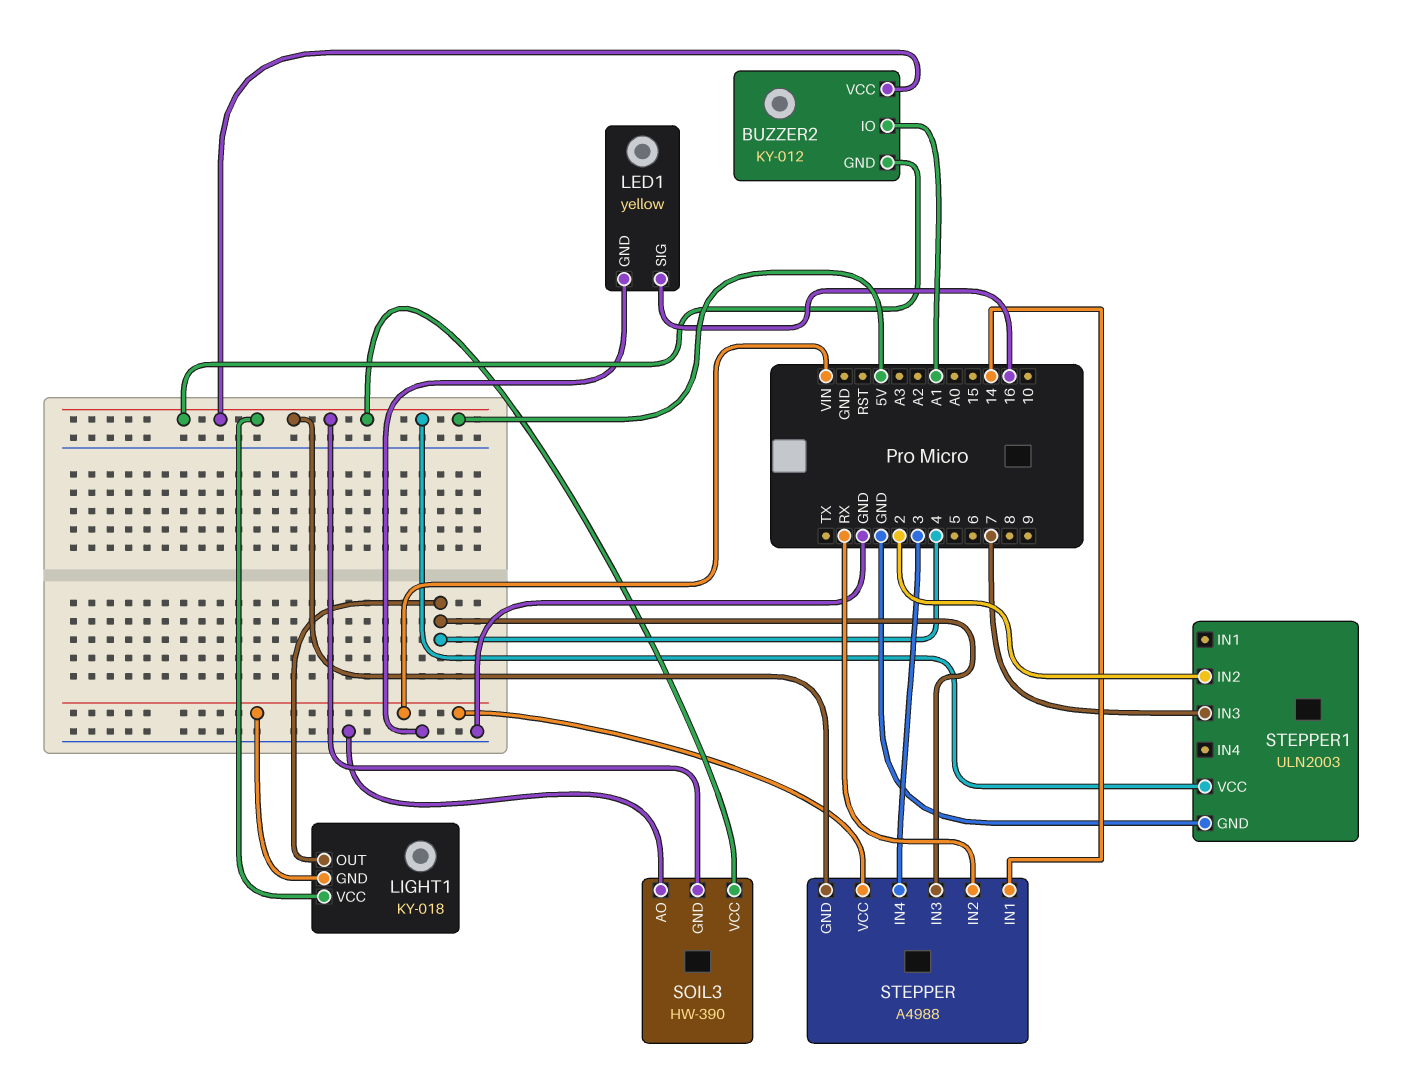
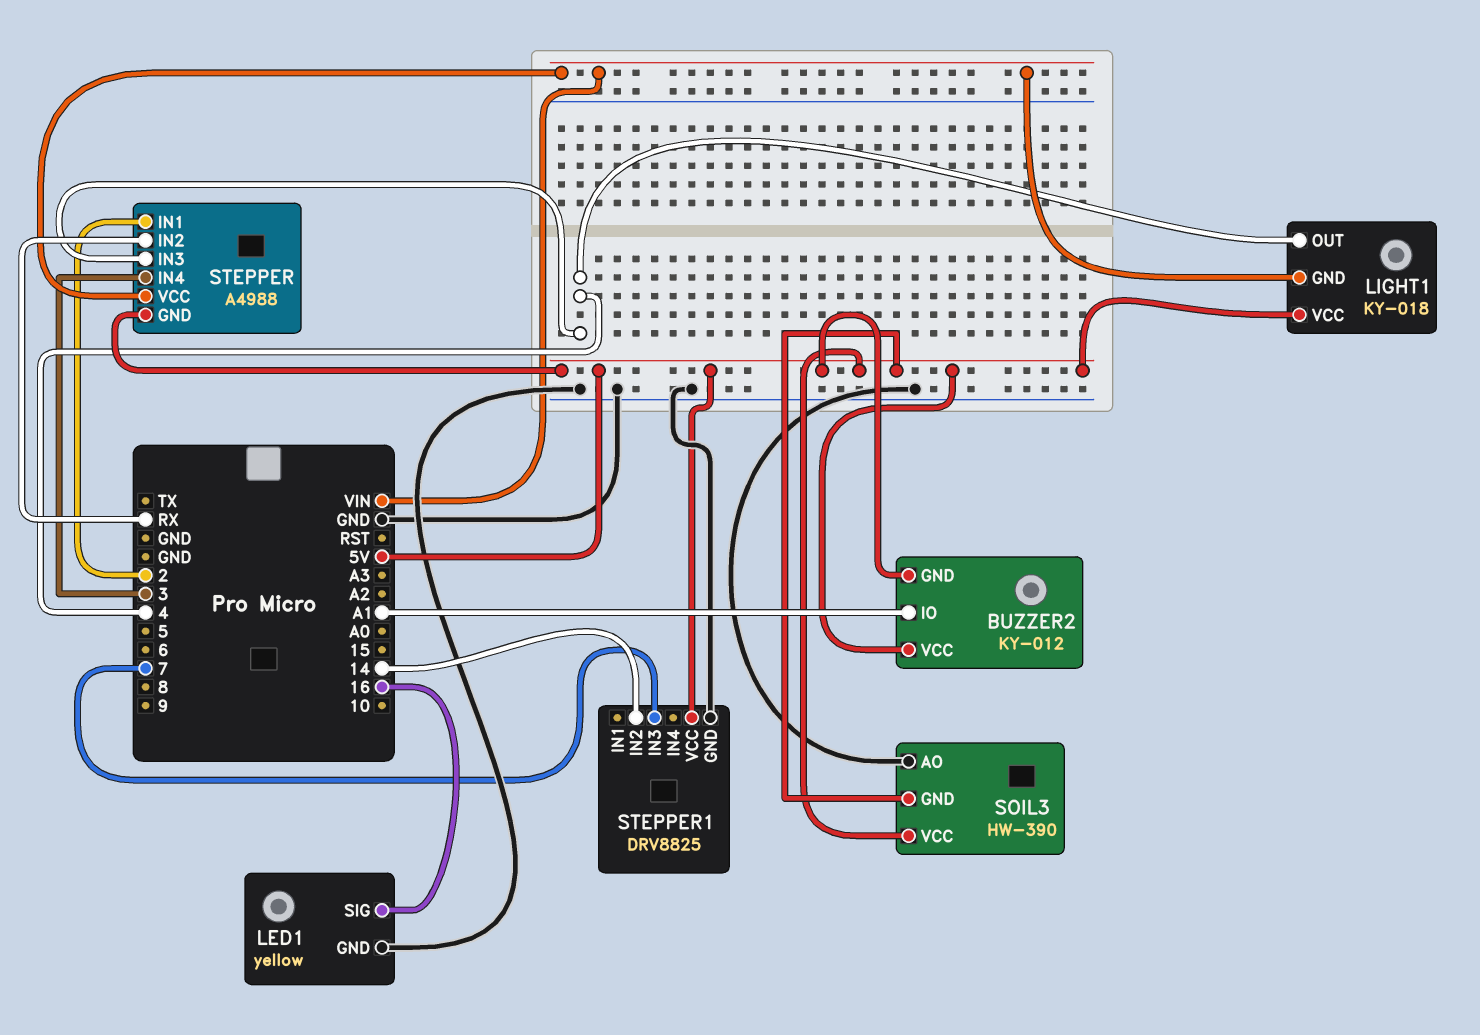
STEPPER pin IN1: 14 -> 2
STEPPER1: ULN2003 -> DRV8825
STEPPER1 pin IN2: 2 -> 14

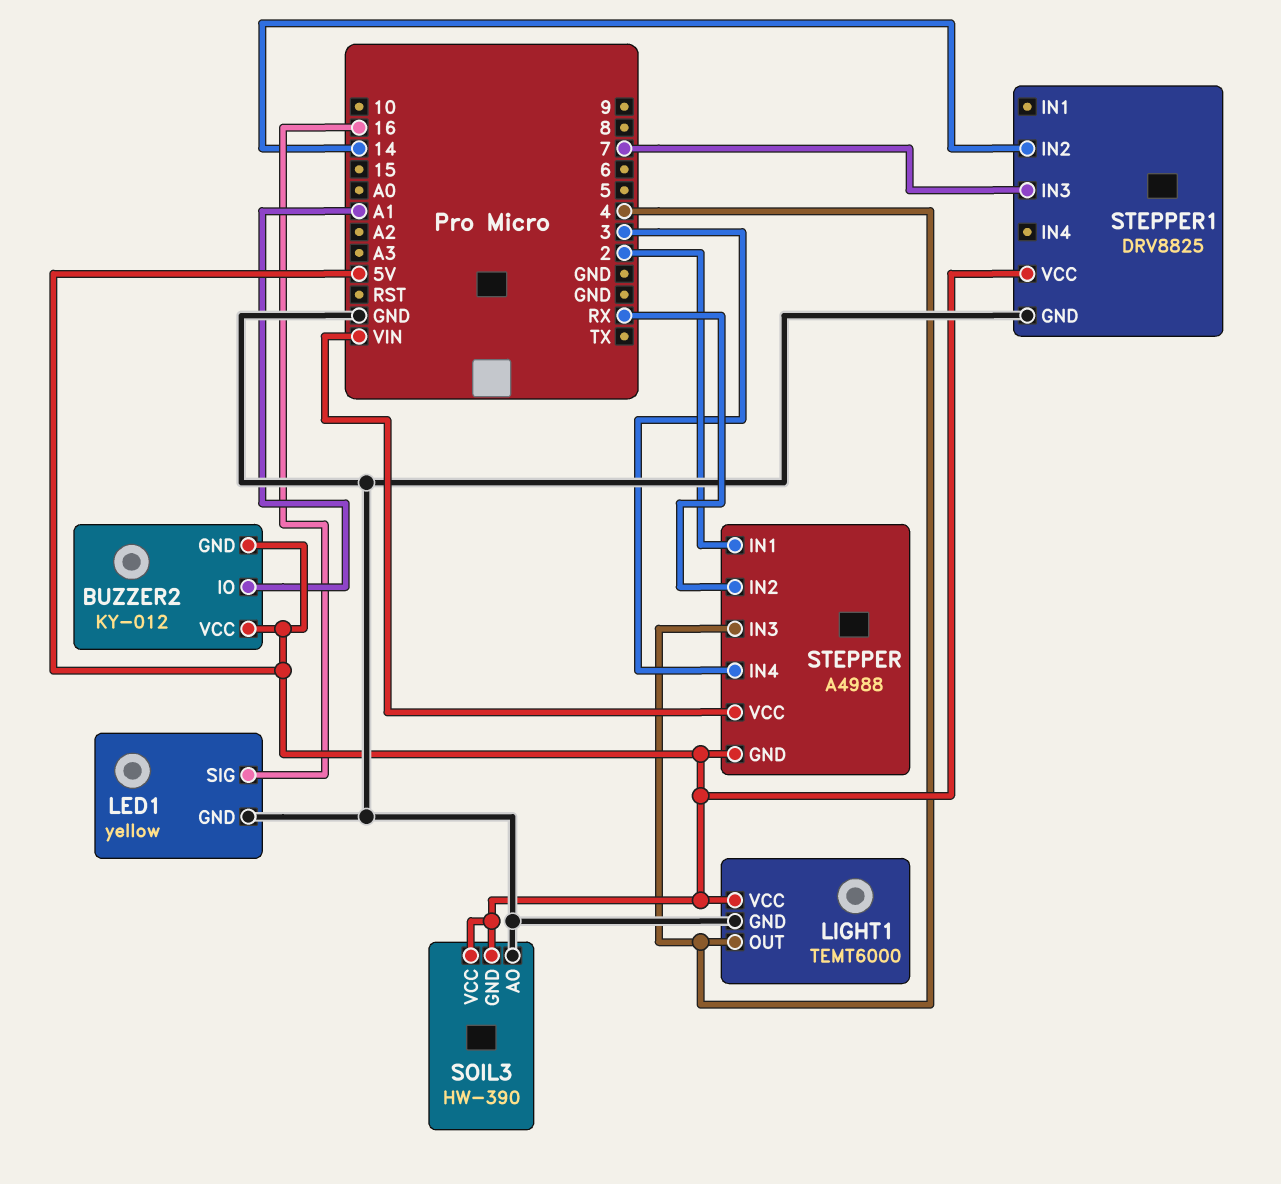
LIGHT1: KY-018 -> TEMT6000
LIGHT1 pin GND: VIN -> GND

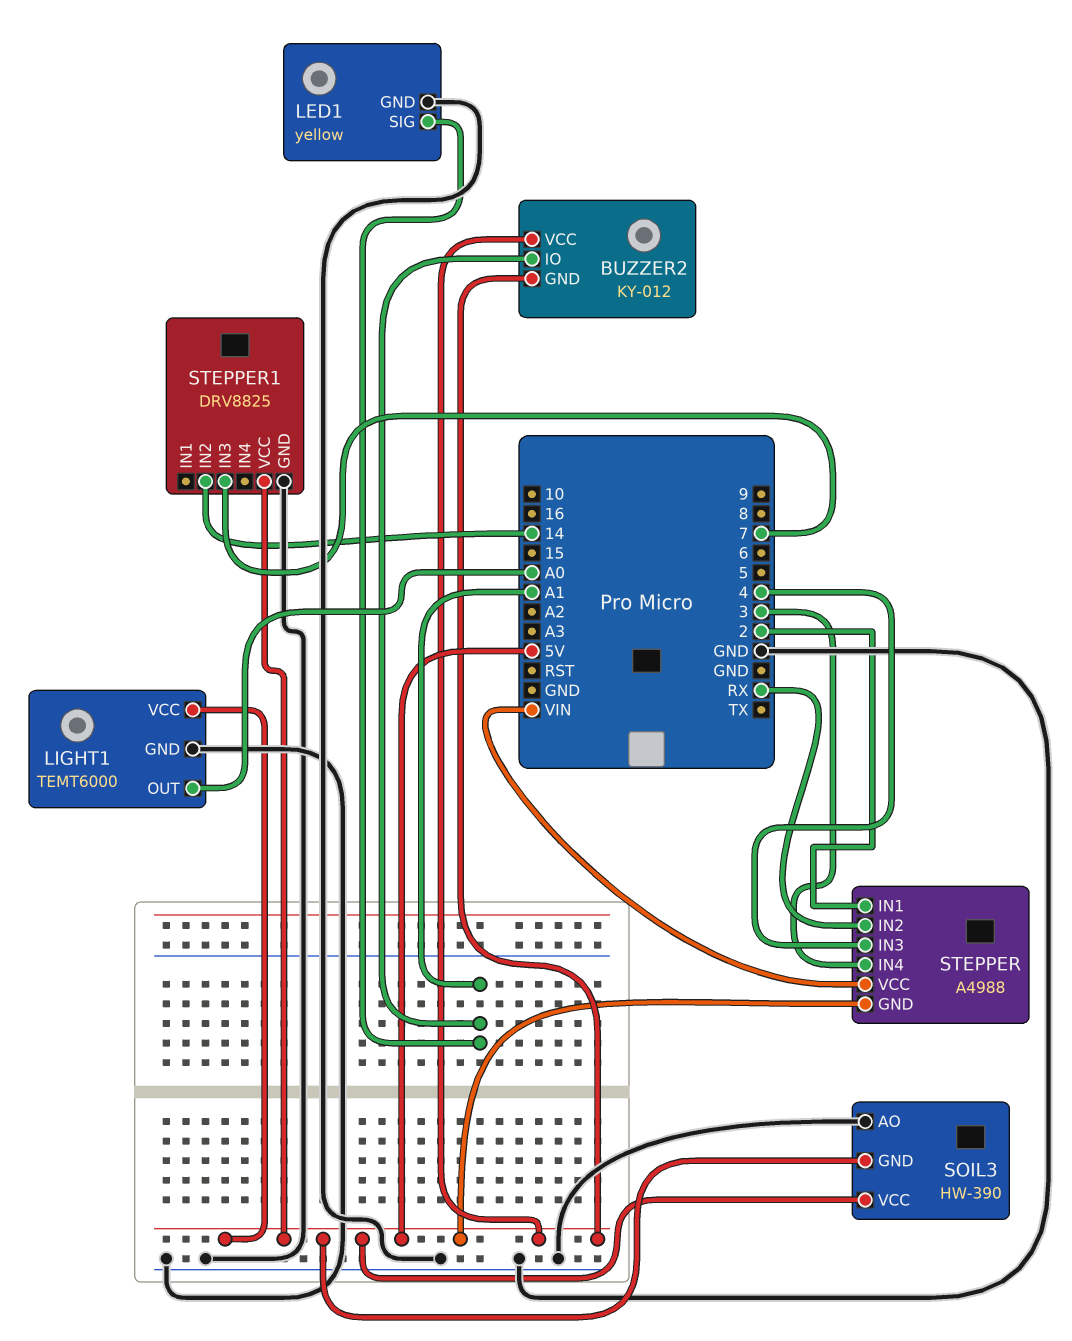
LED1 pin SIG: 16 -> A1
LIGHT1 pin OUT: 4 -> A0

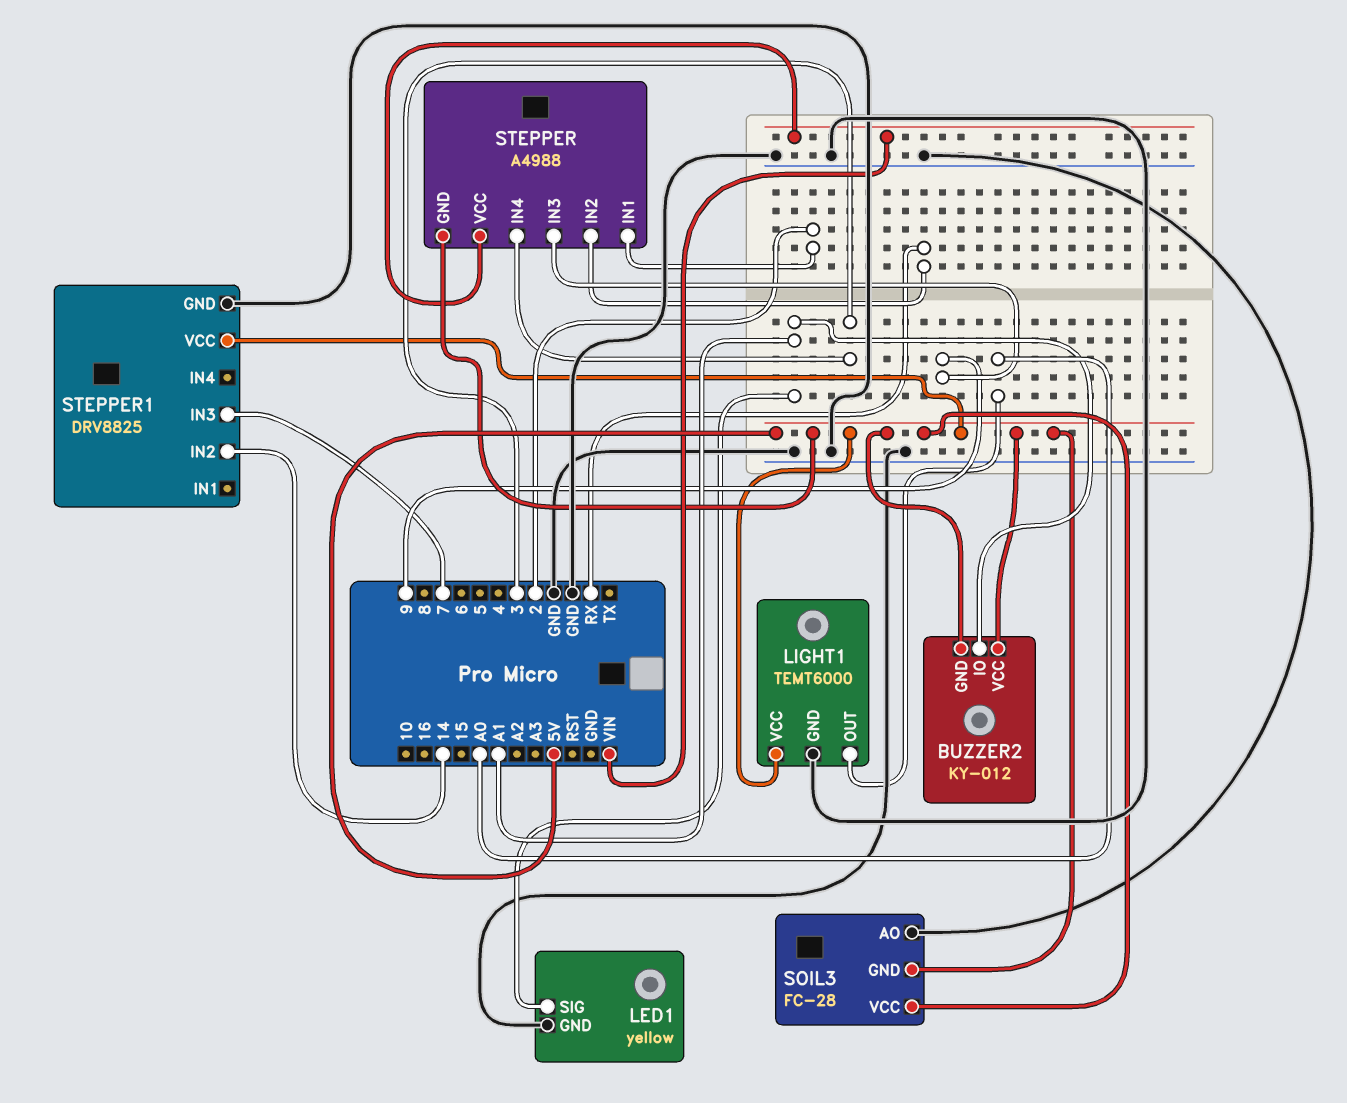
SOIL3: HW-390 -> FC-28
STEPPER pin IN3: 4 -> 9

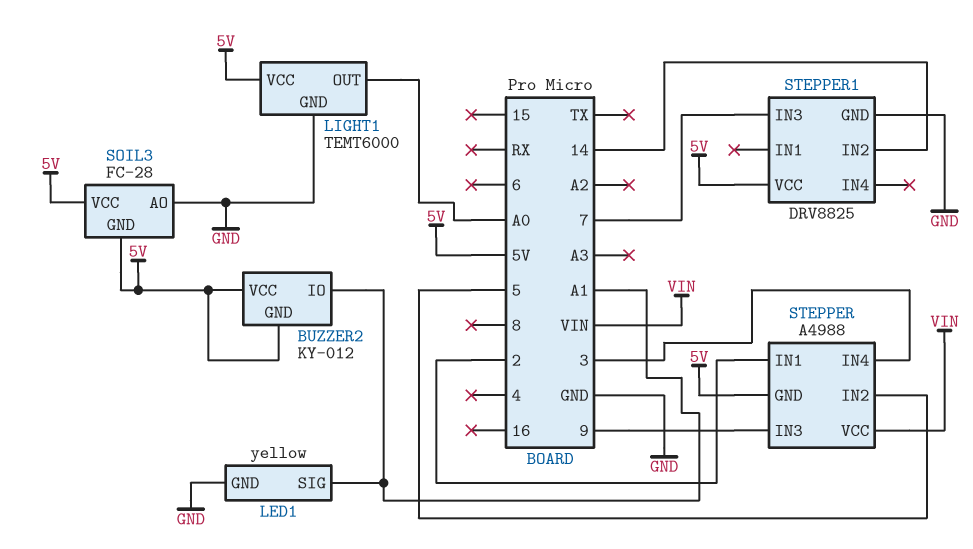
STEPPER pin IN2: RX -> 5

